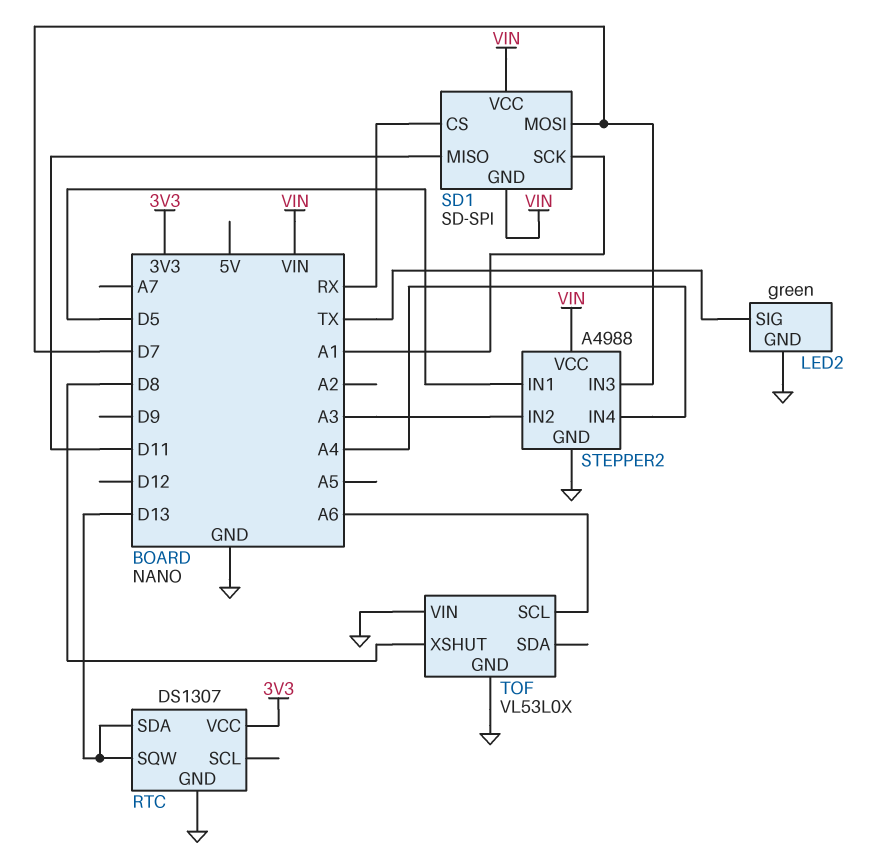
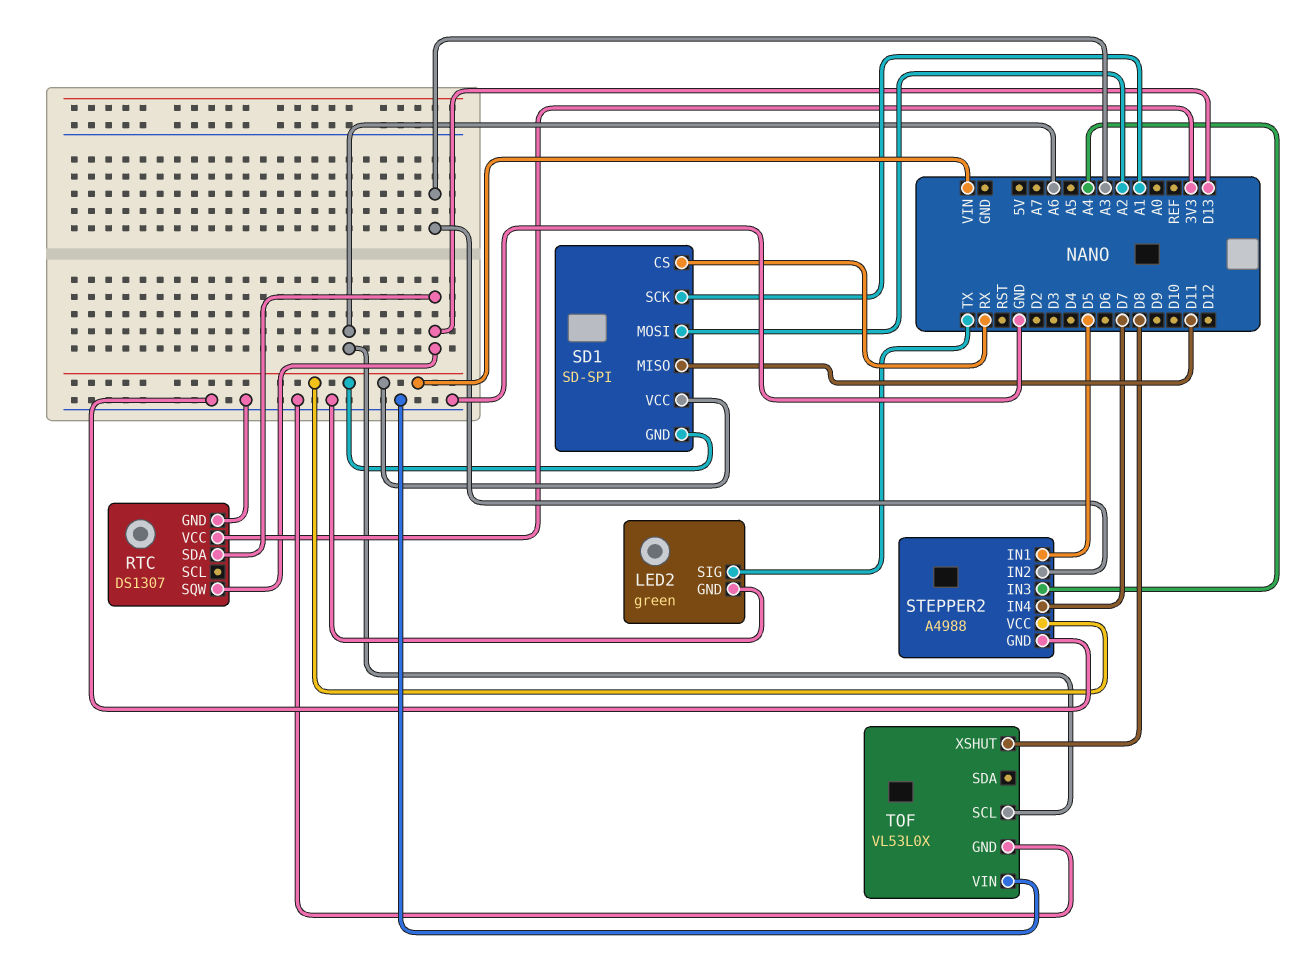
SD1 pin MOSI: D7 -> A2
STEPPER2 pin IN3: D7 -> A4
STEPPER2 pin IN4: A4 -> D7

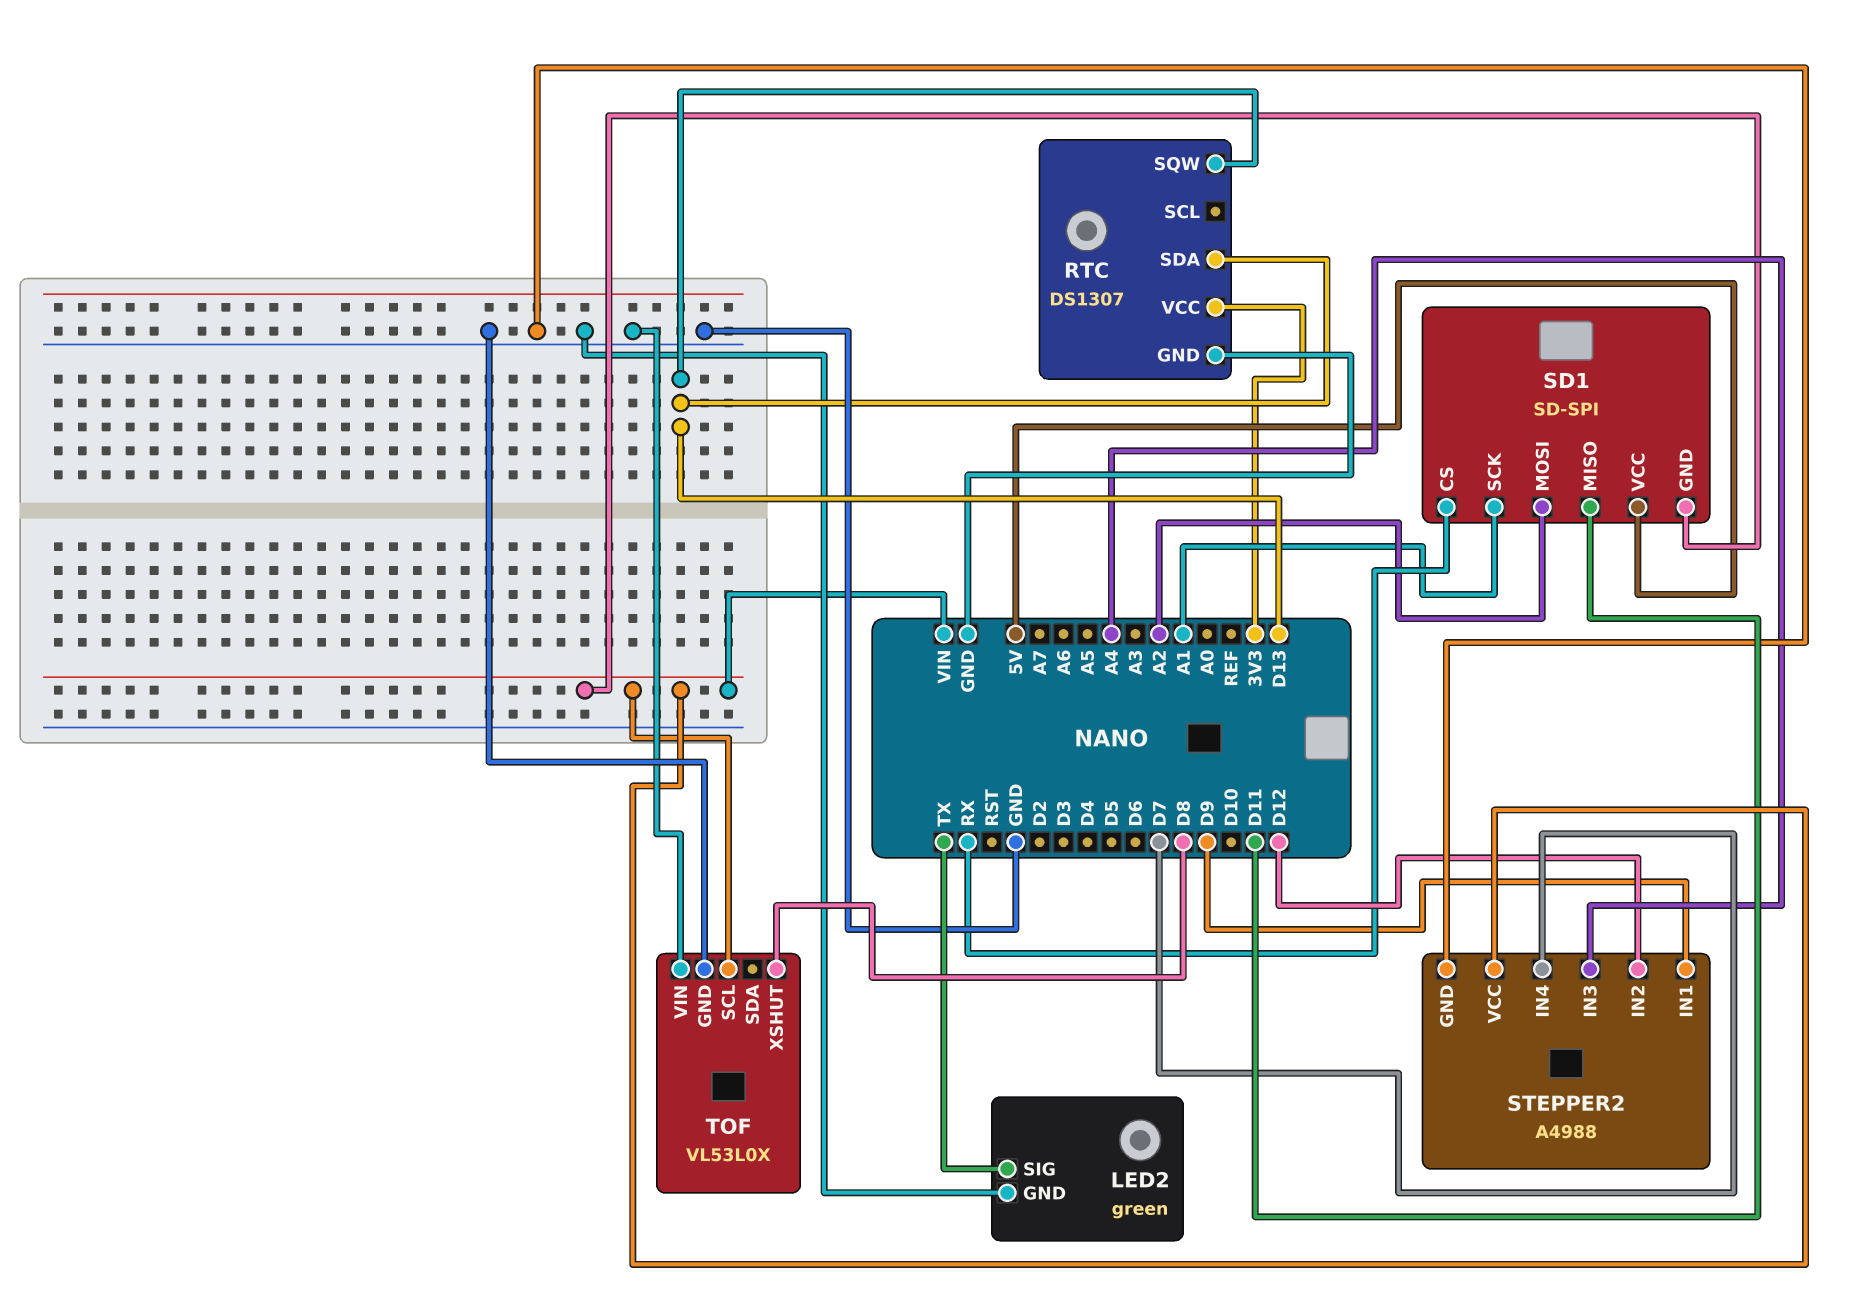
SD1 pin VCC: VIN -> 5V
STEPPER2 pin IN1: D5 -> D9
STEPPER2 pin IN2: A3 -> D12
TOF pin SCL: A6 -> VIN

